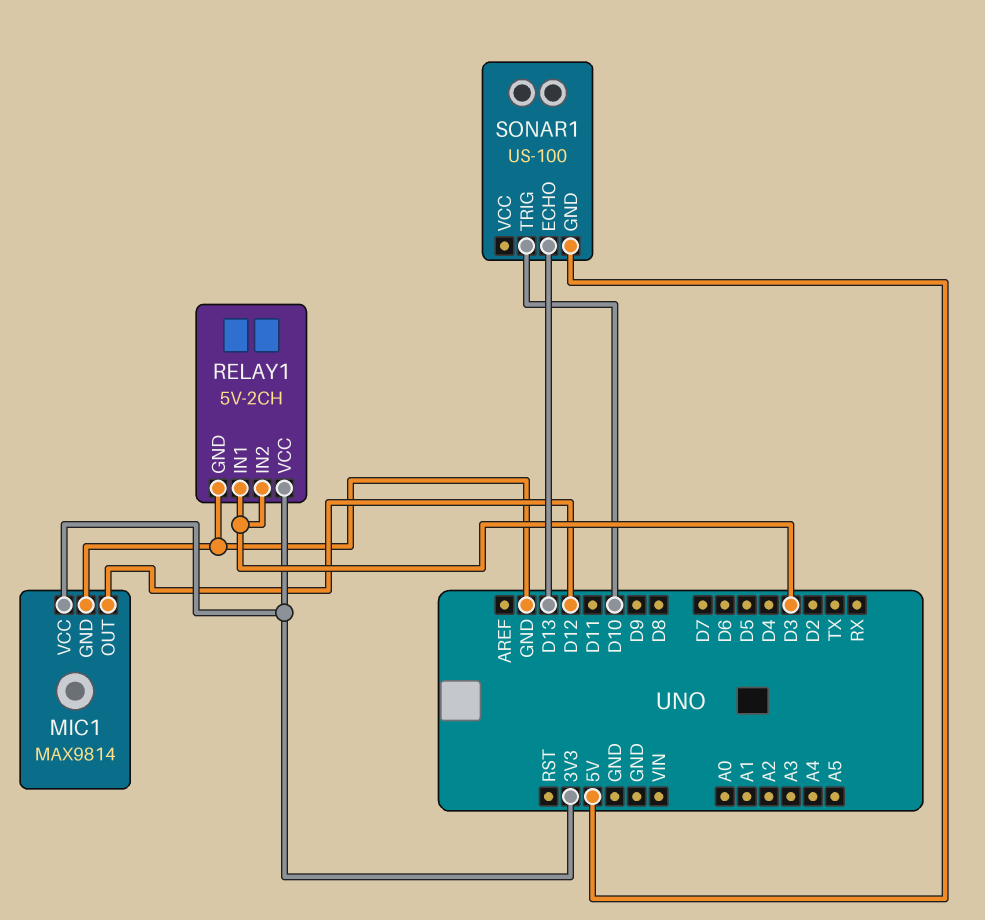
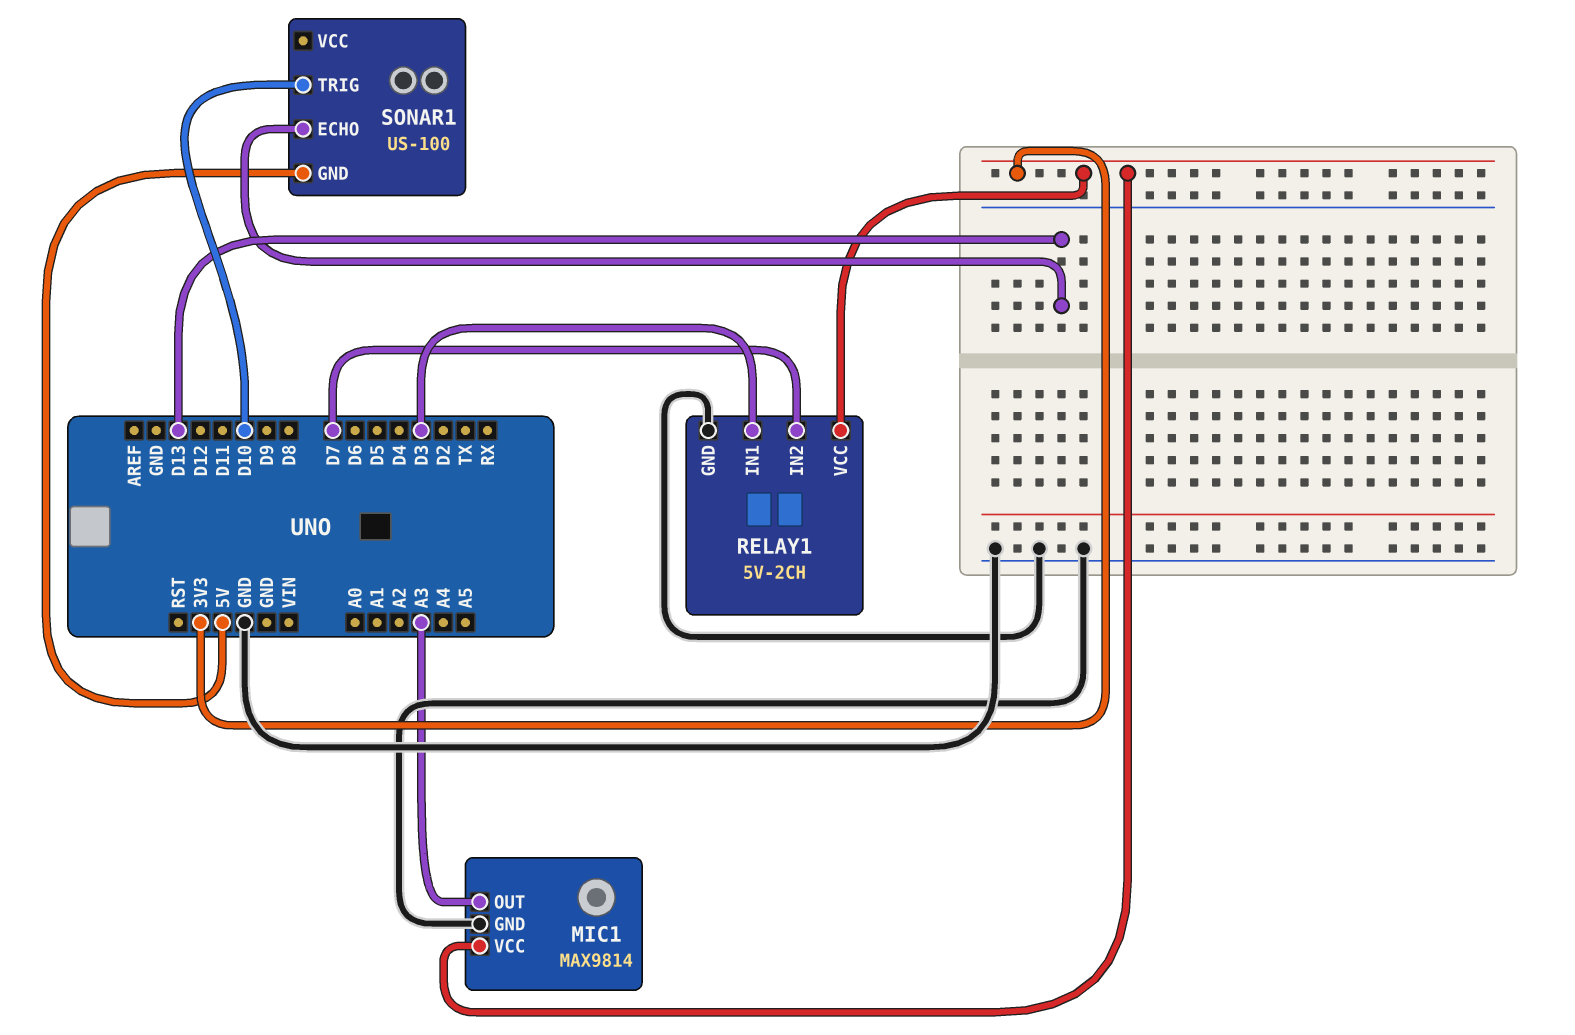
MIC1 pin OUT: D12 -> A3
RELAY1 pin IN2: D3 -> D7

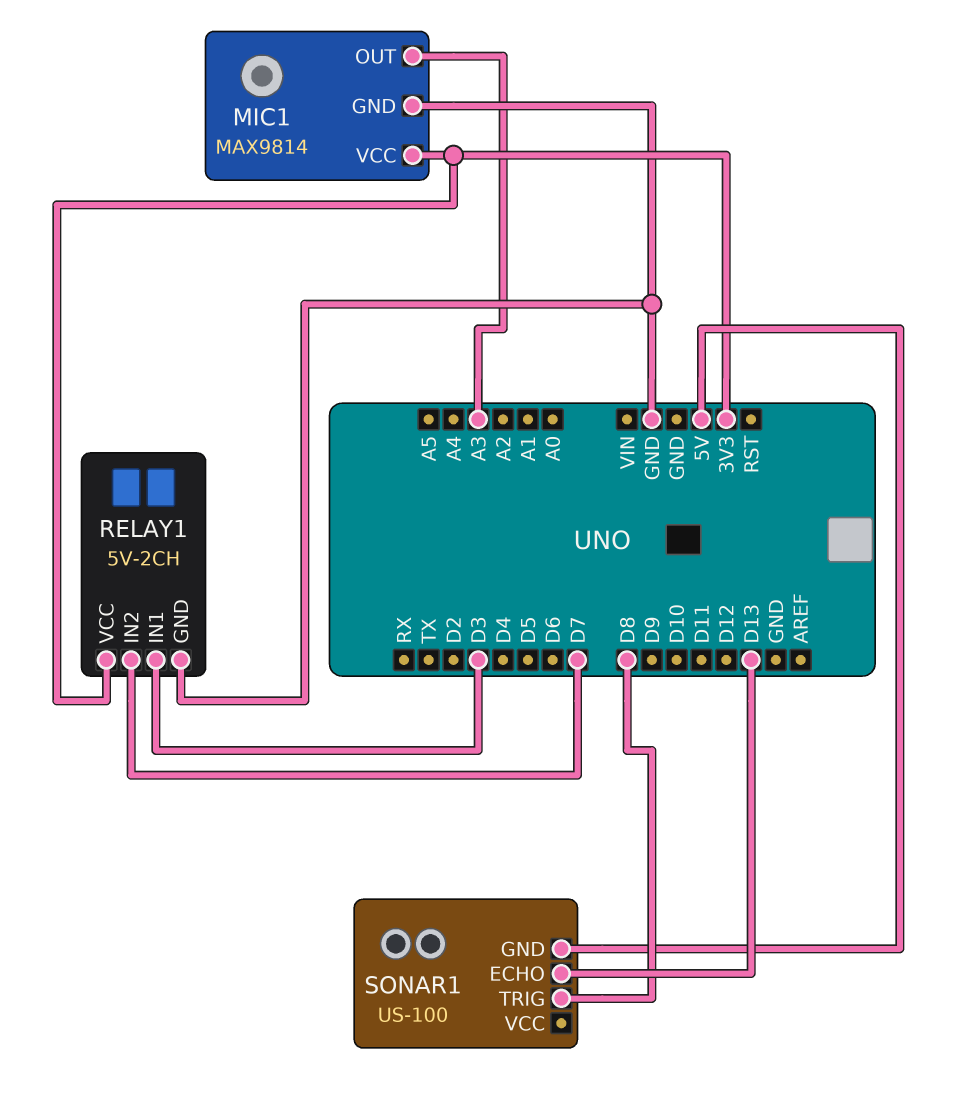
SONAR1 pin TRIG: D10 -> D8

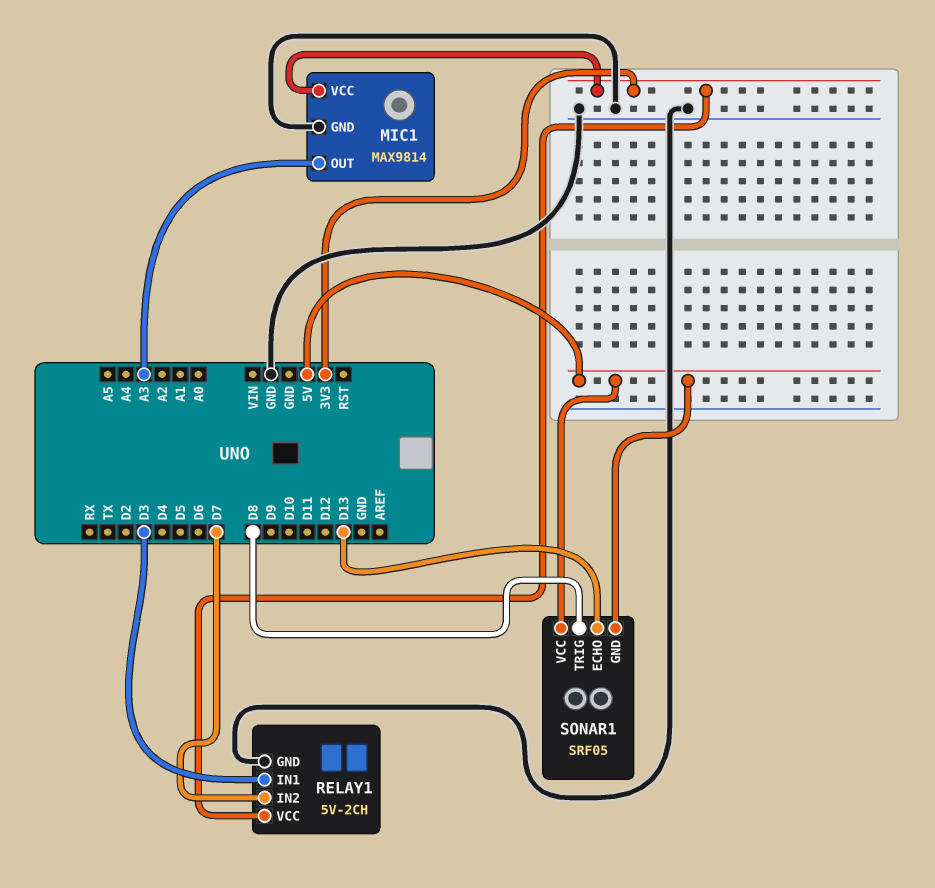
SONAR1: US-100 -> SRF05
SONAR1 pin VCC: none -> 5V

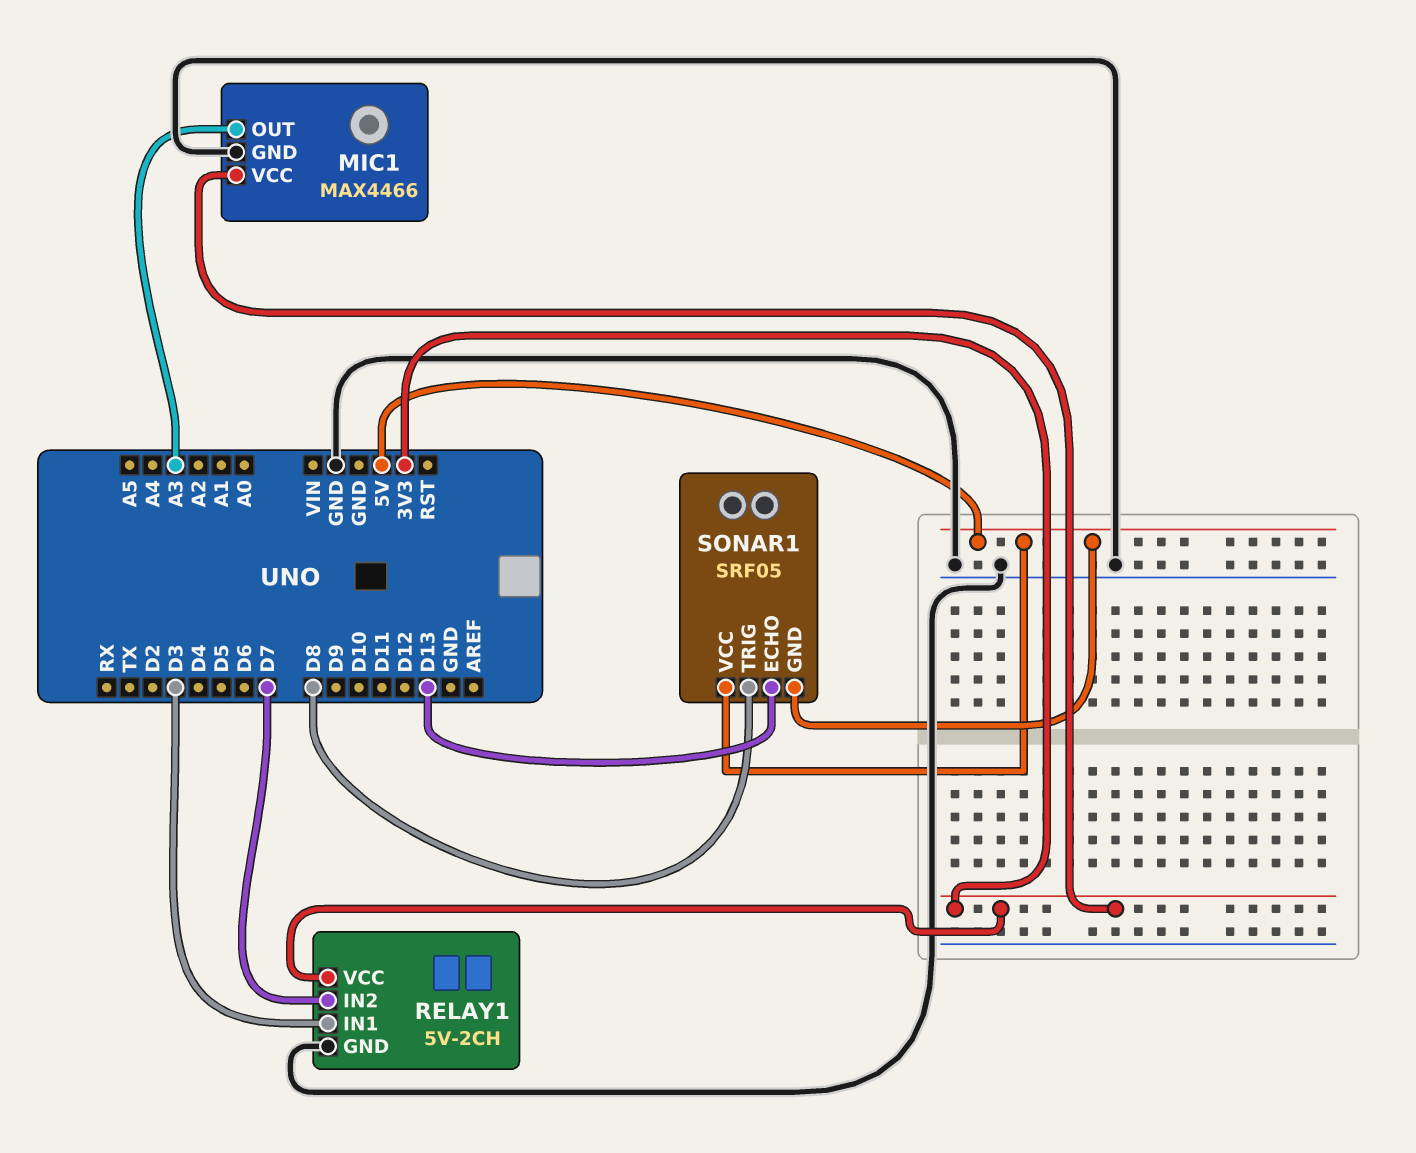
MIC1: MAX9814 -> MAX4466

